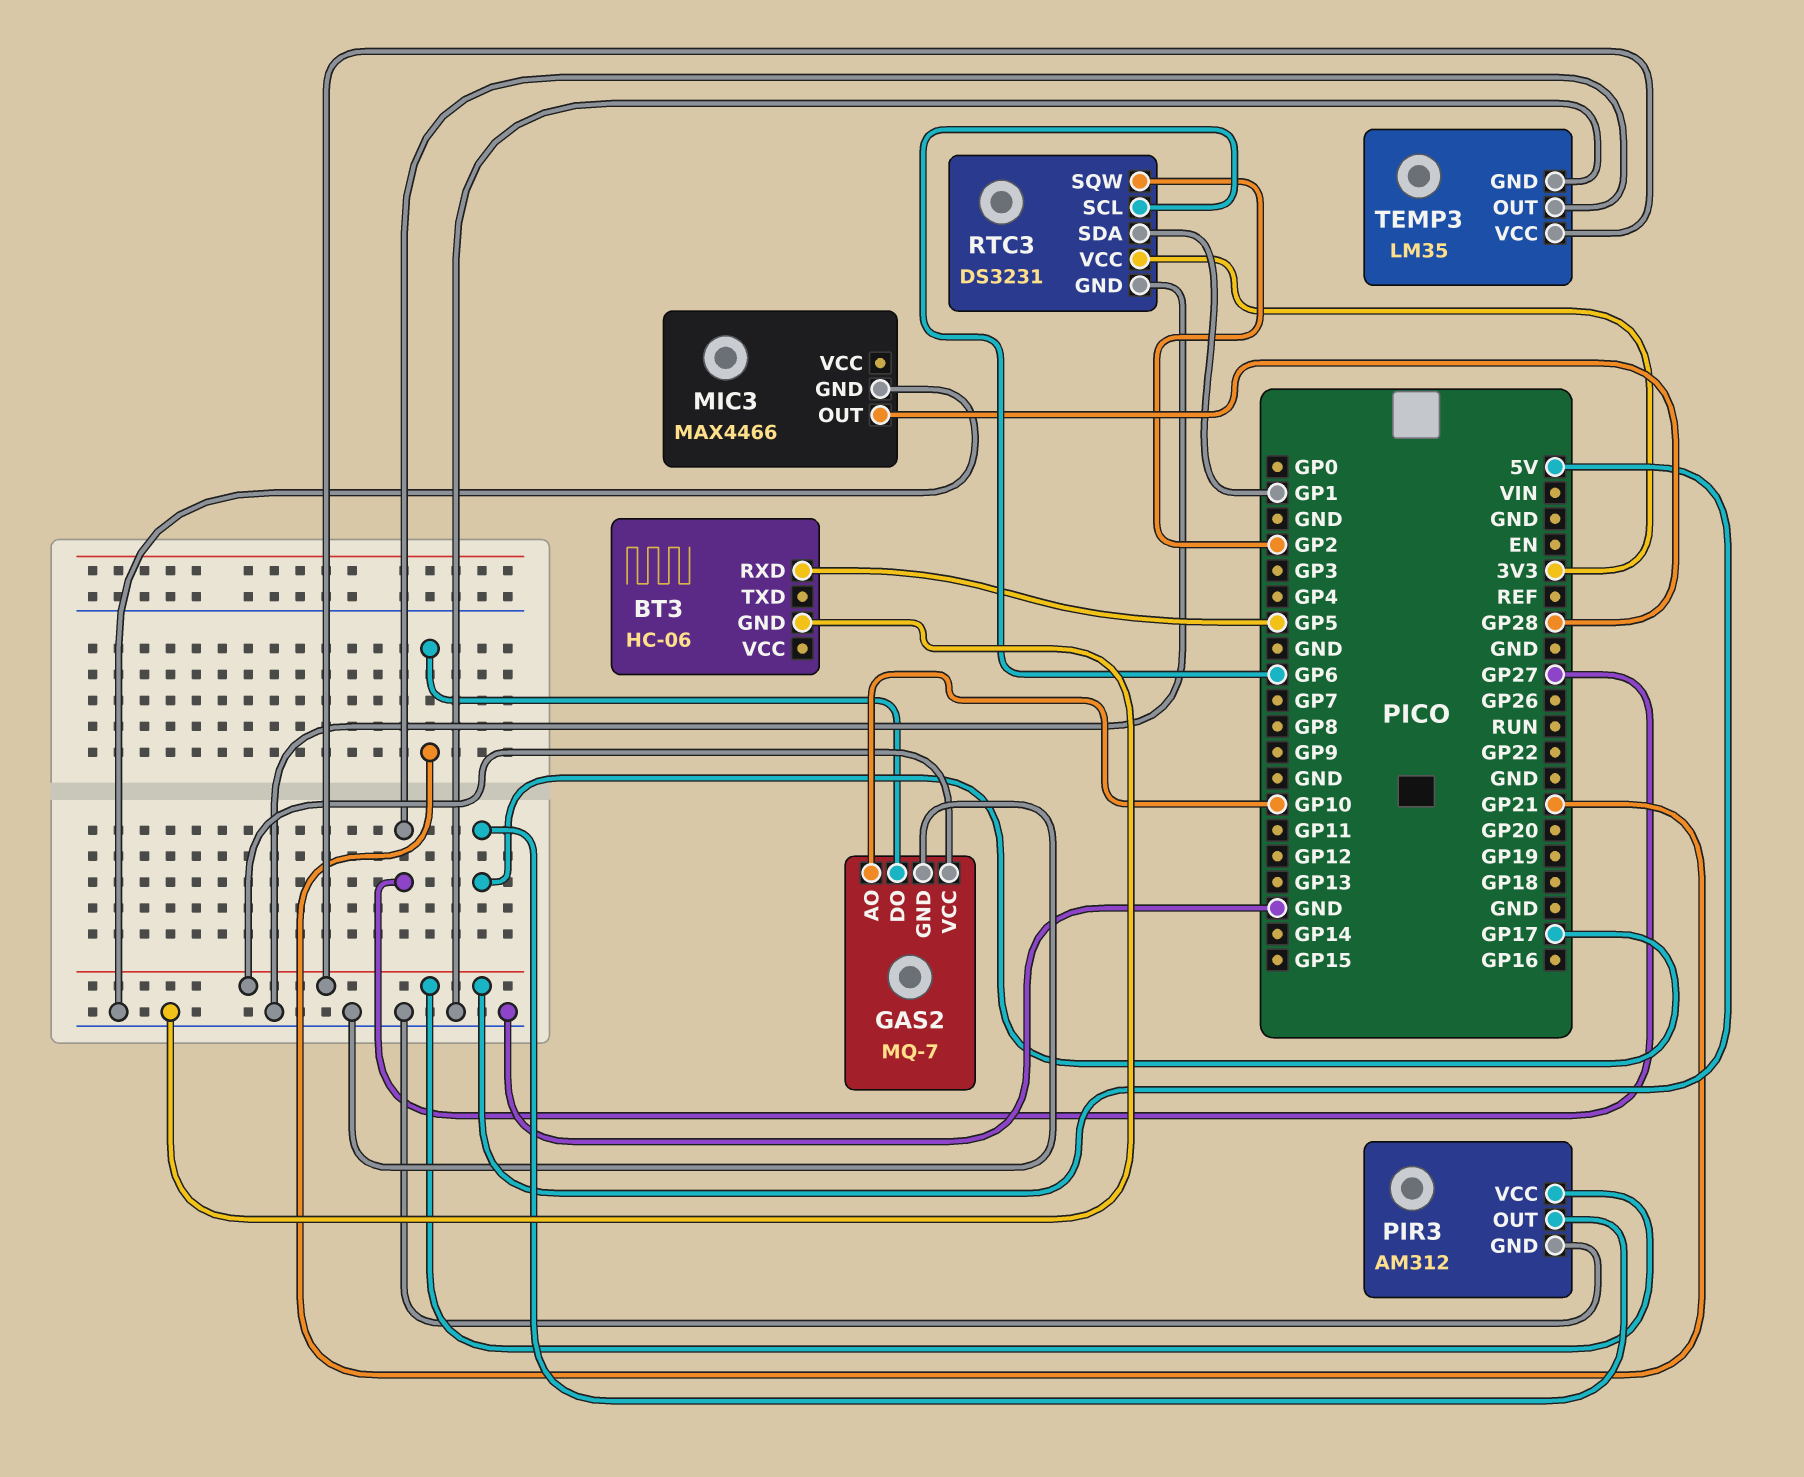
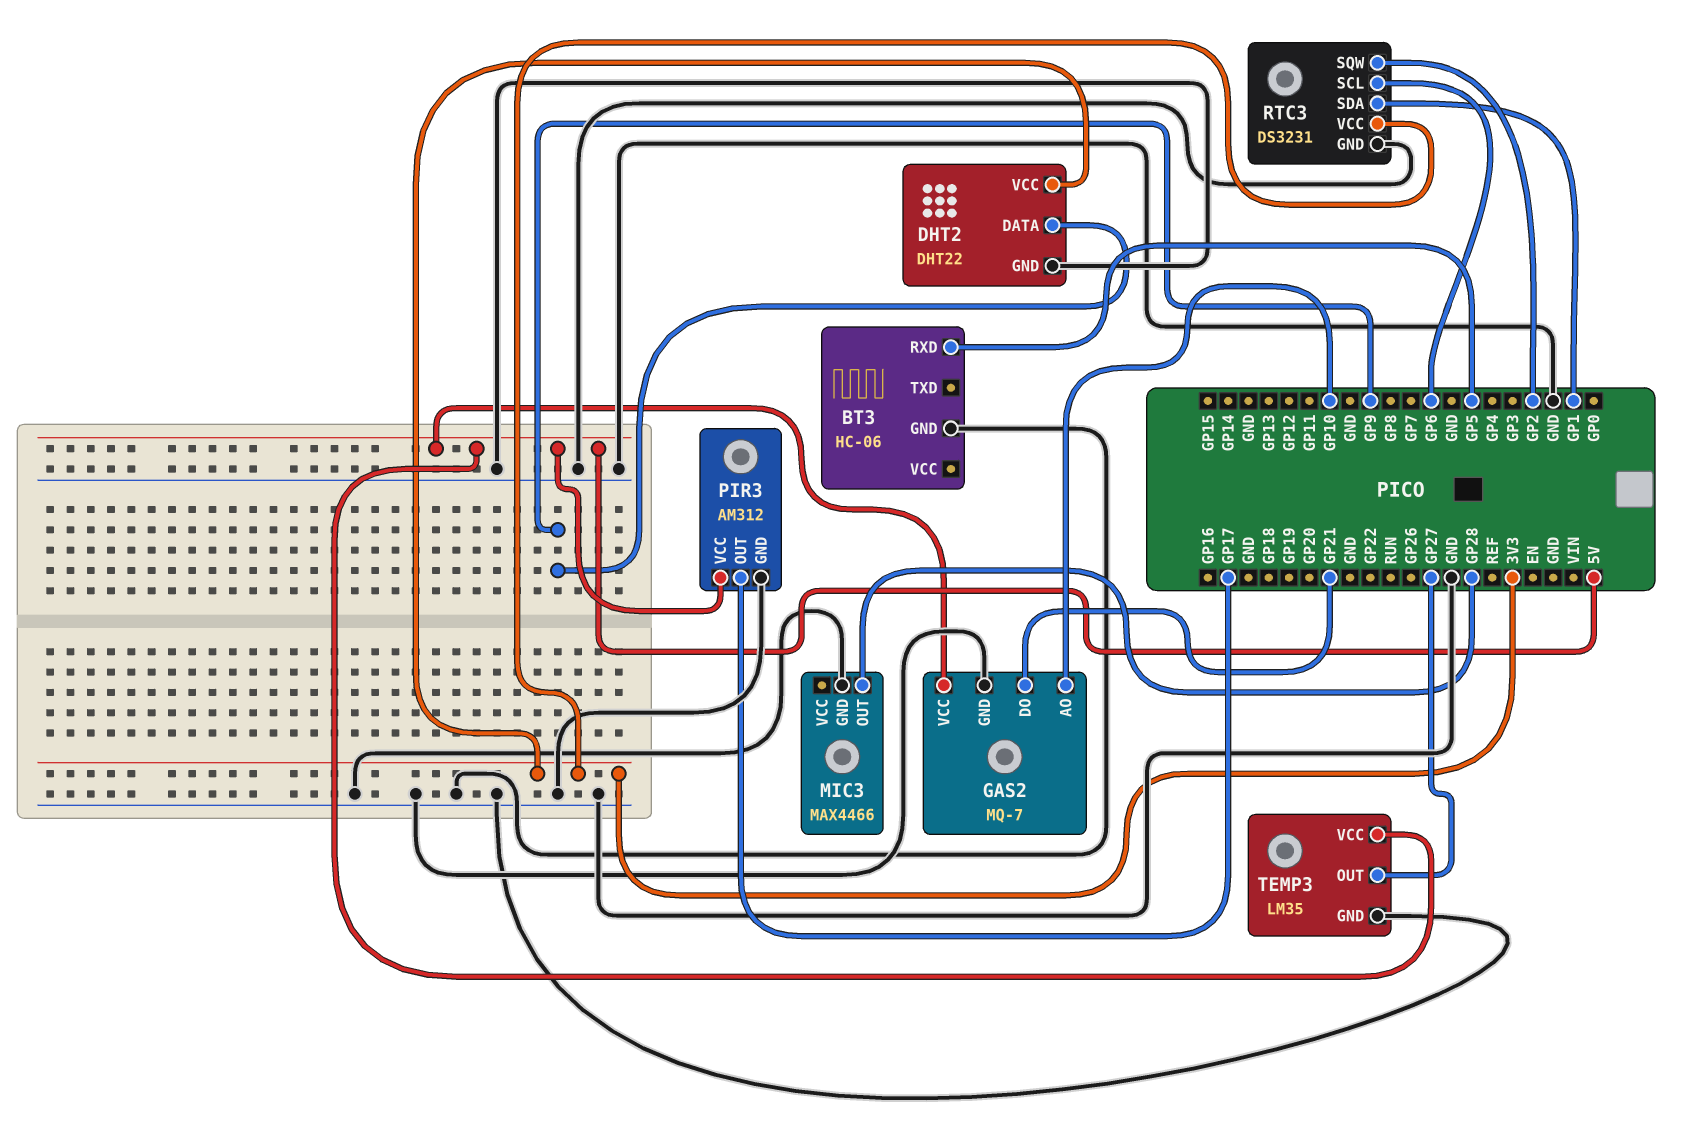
DHT2: none -> DHT22
DHT2 pin DATA: none -> GP9
DHT2 pin GND: none -> GND
DHT2 pin VCC: none -> 3V3

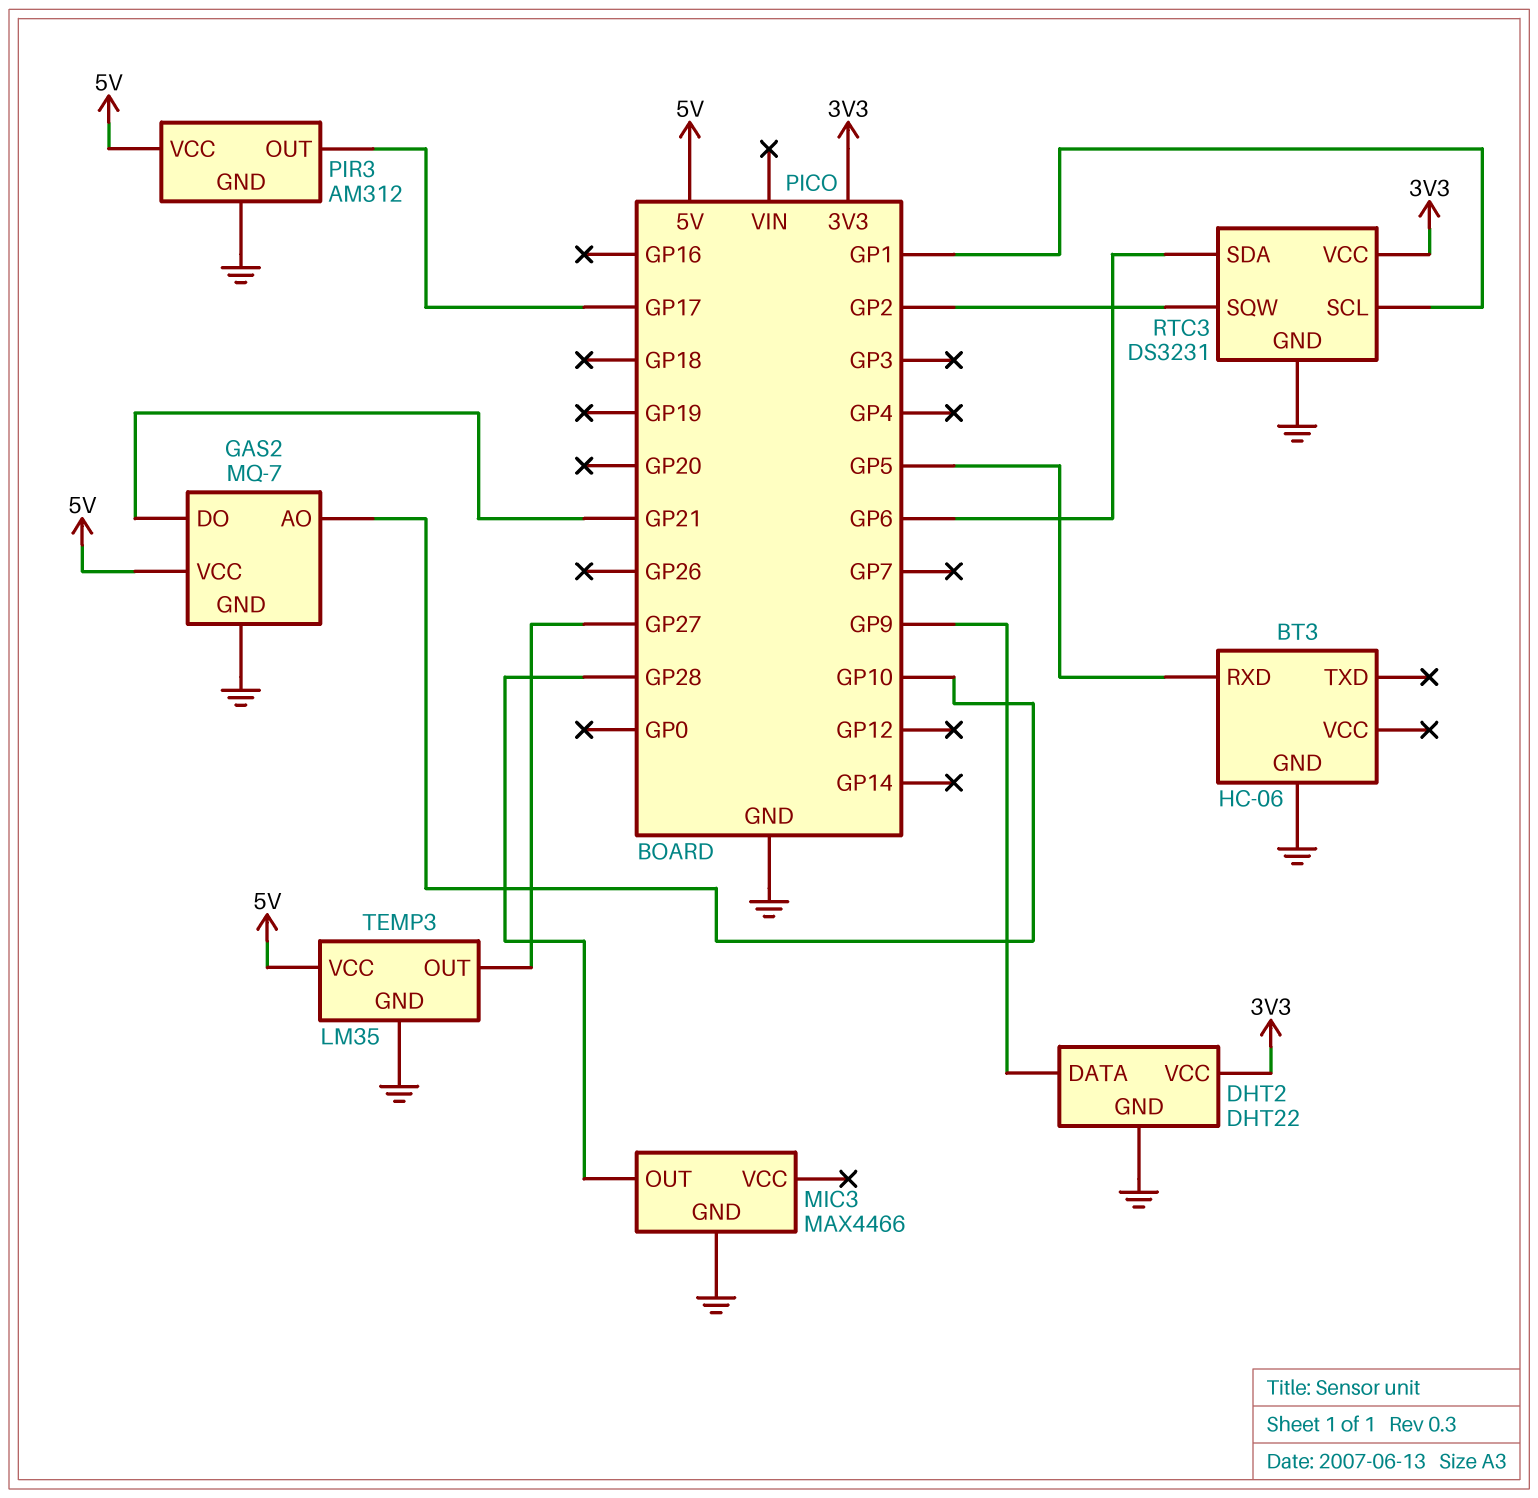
RTC3 pin SCL: GP6 -> GP1
RTC3 pin SDA: GP1 -> GP6

